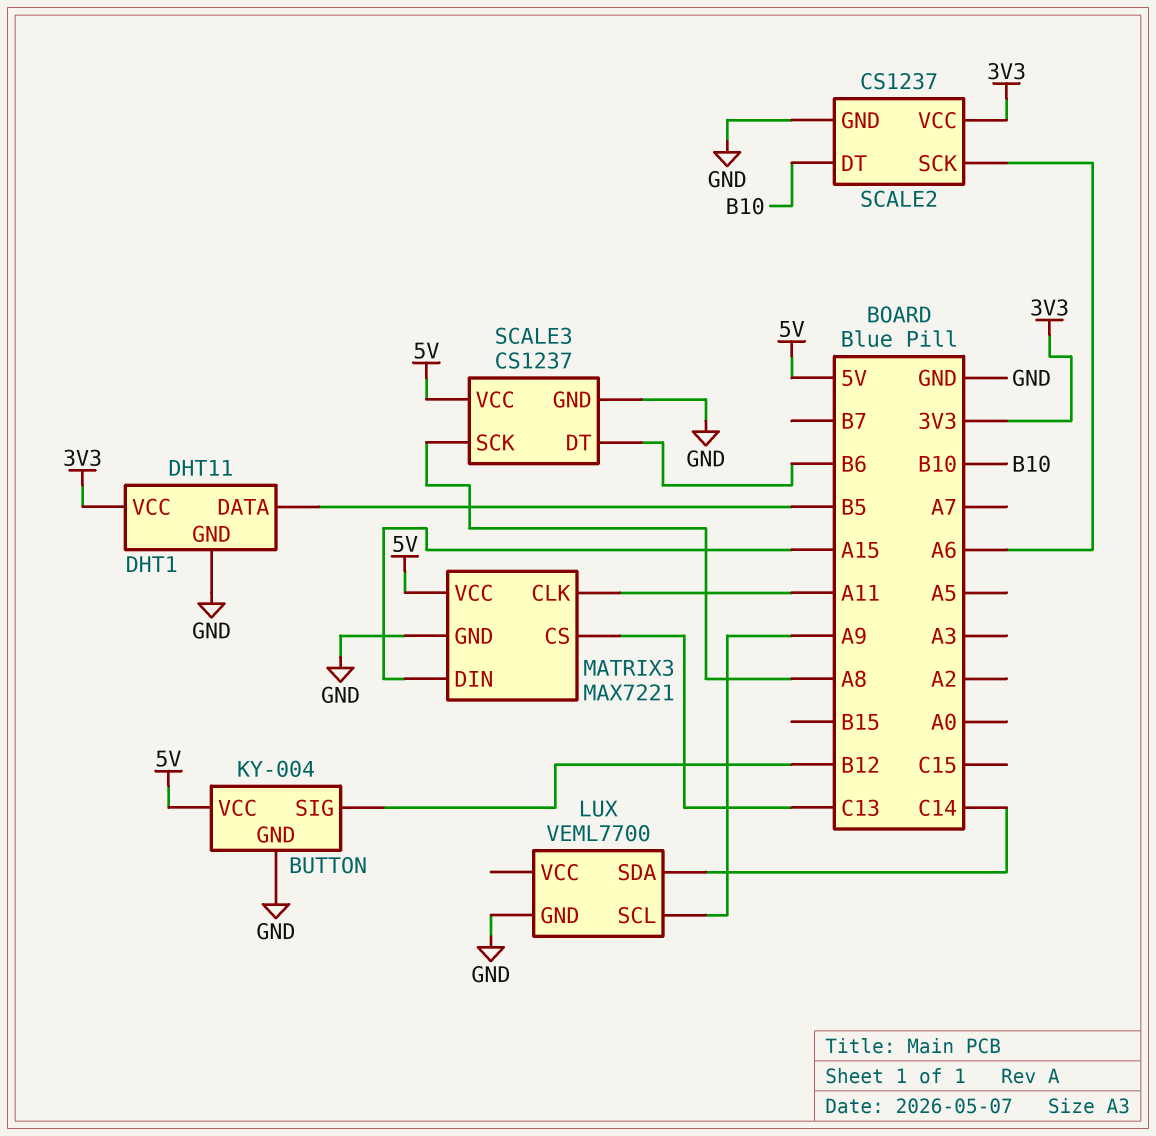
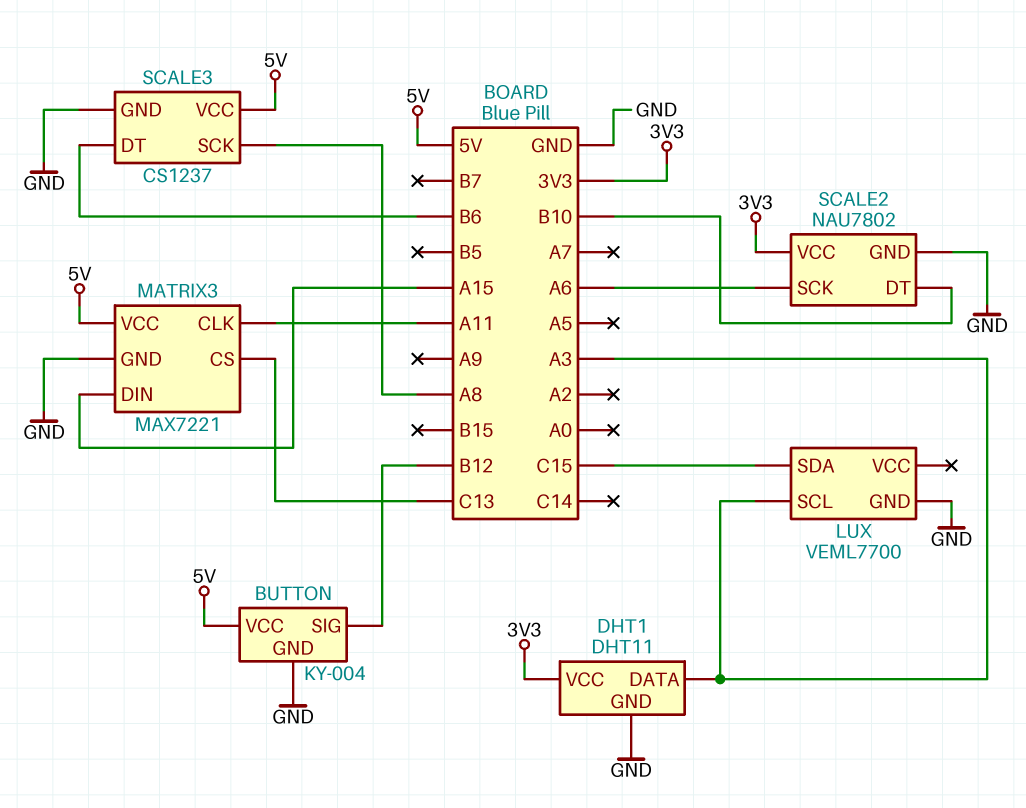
DHT1 pin DATA: B5 -> A3
LUX pin SCL: A9 -> A3
LUX pin SDA: C14 -> C15
SCALE2: CS1237 -> NAU7802

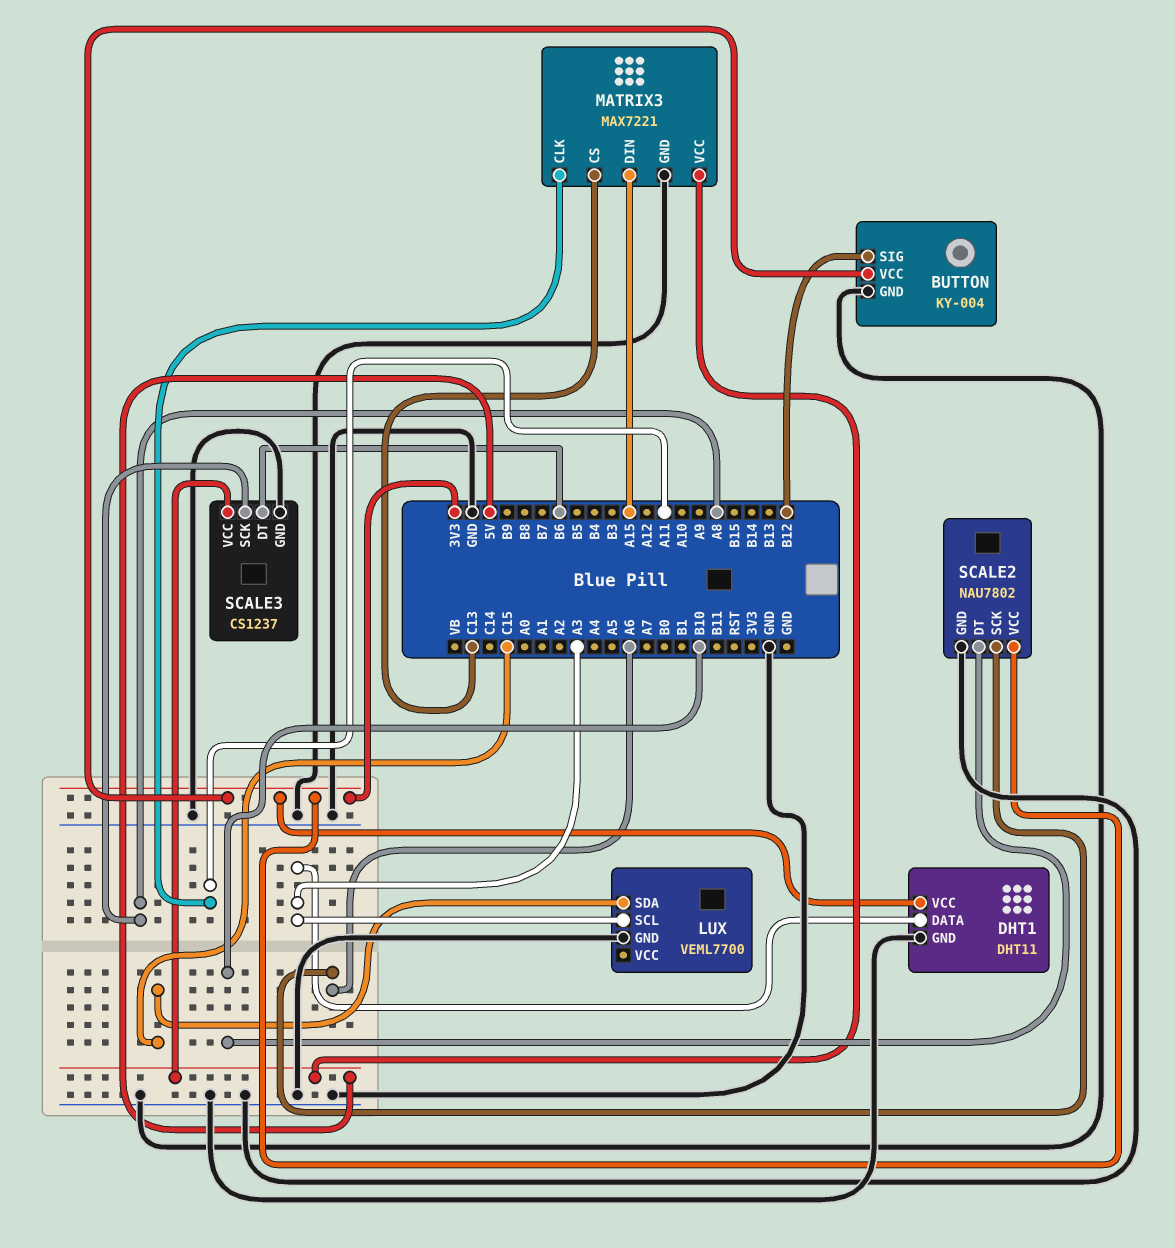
BUTTON pin VCC: 5V -> 3V3

